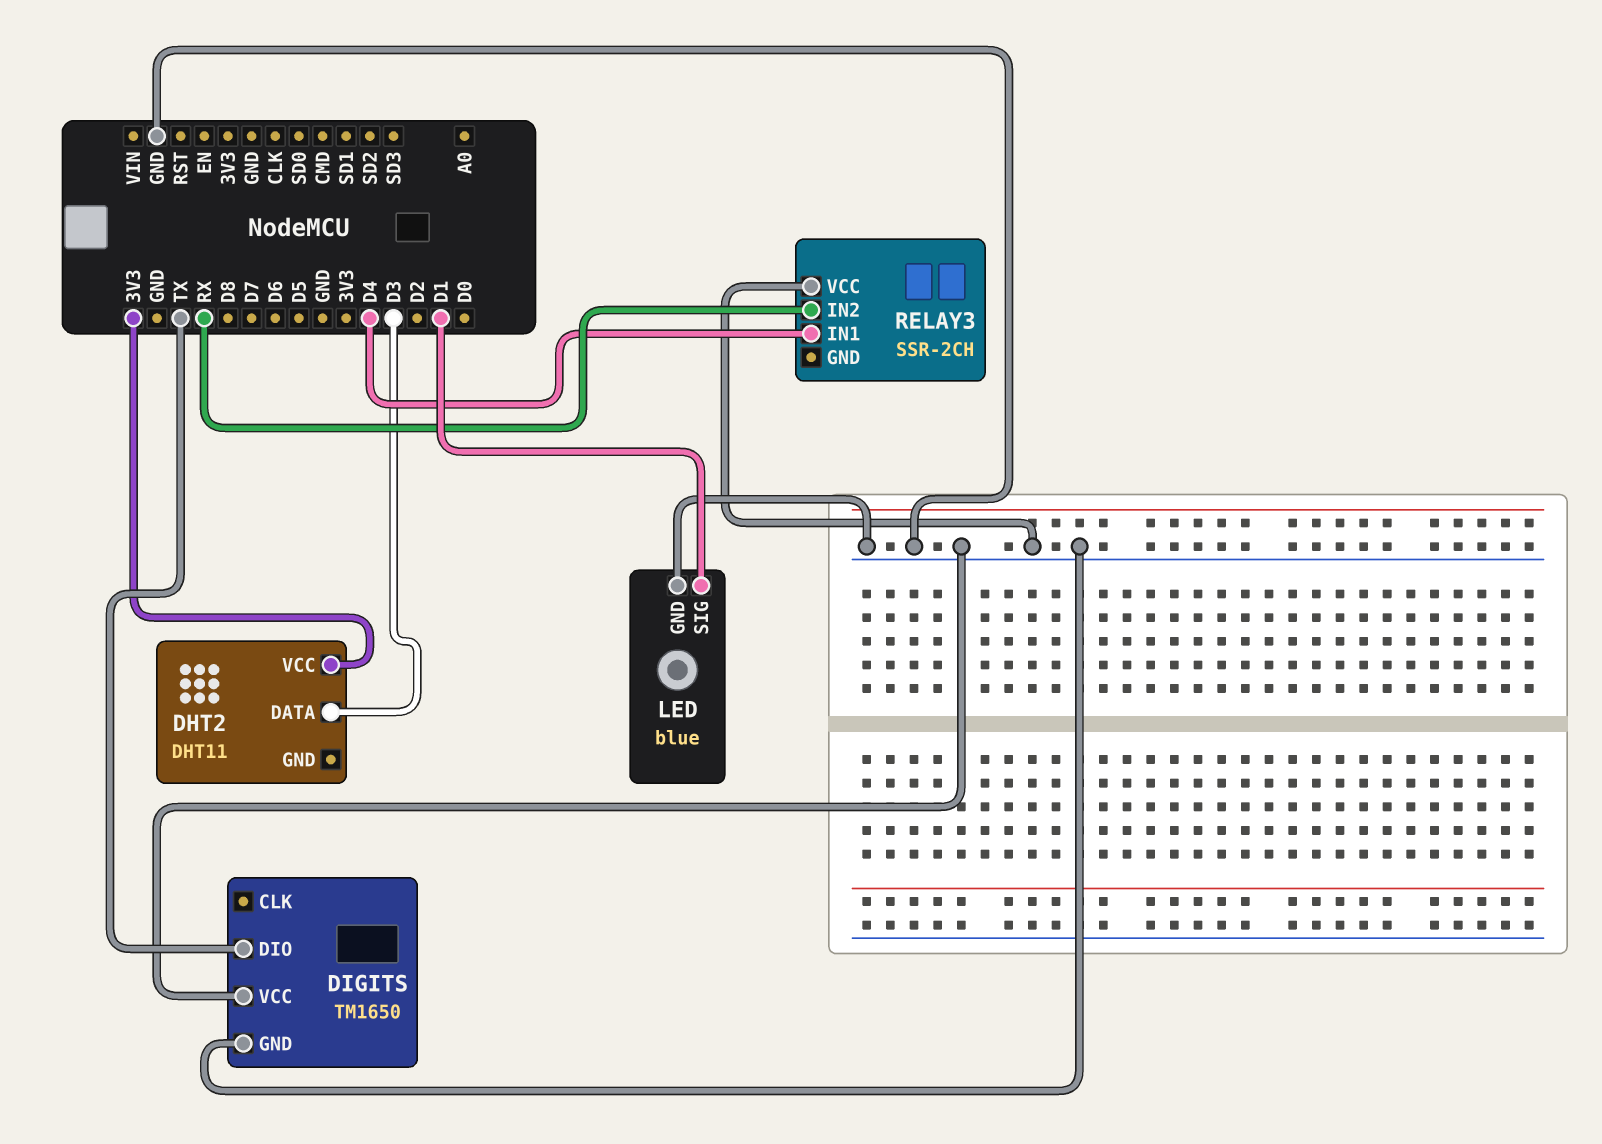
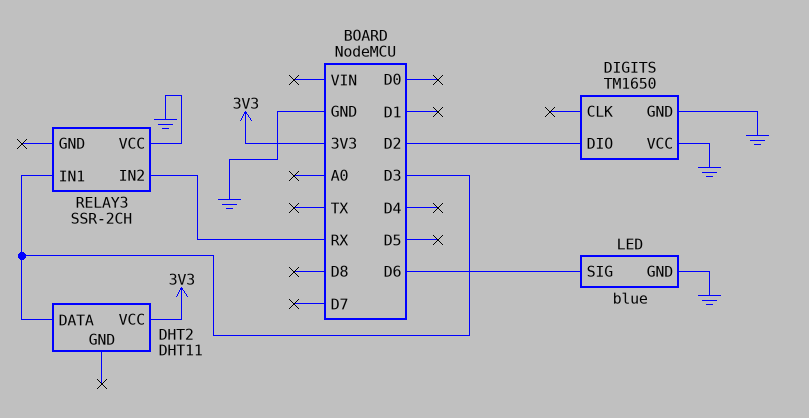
DIGITS pin DIO: TX -> D2
LED pin SIG: D1 -> D6
RELAY3 pin IN1: D4 -> D3

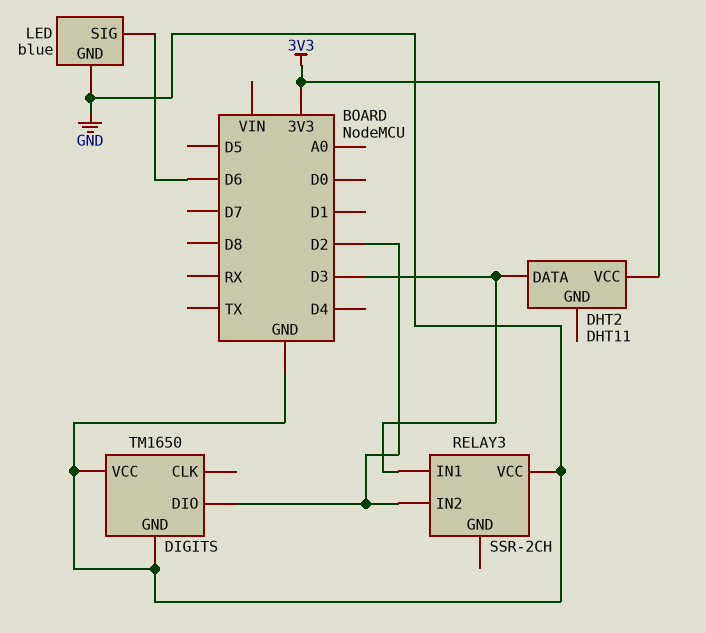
RELAY3 pin IN2: RX -> D2

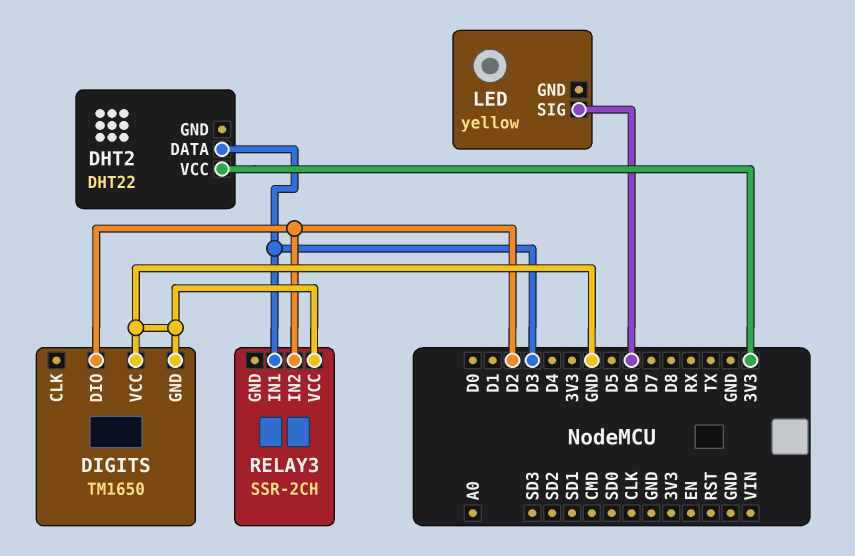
DHT2: DHT11 -> DHT22
LED: blue -> yellow
LED pin GND: GND -> none

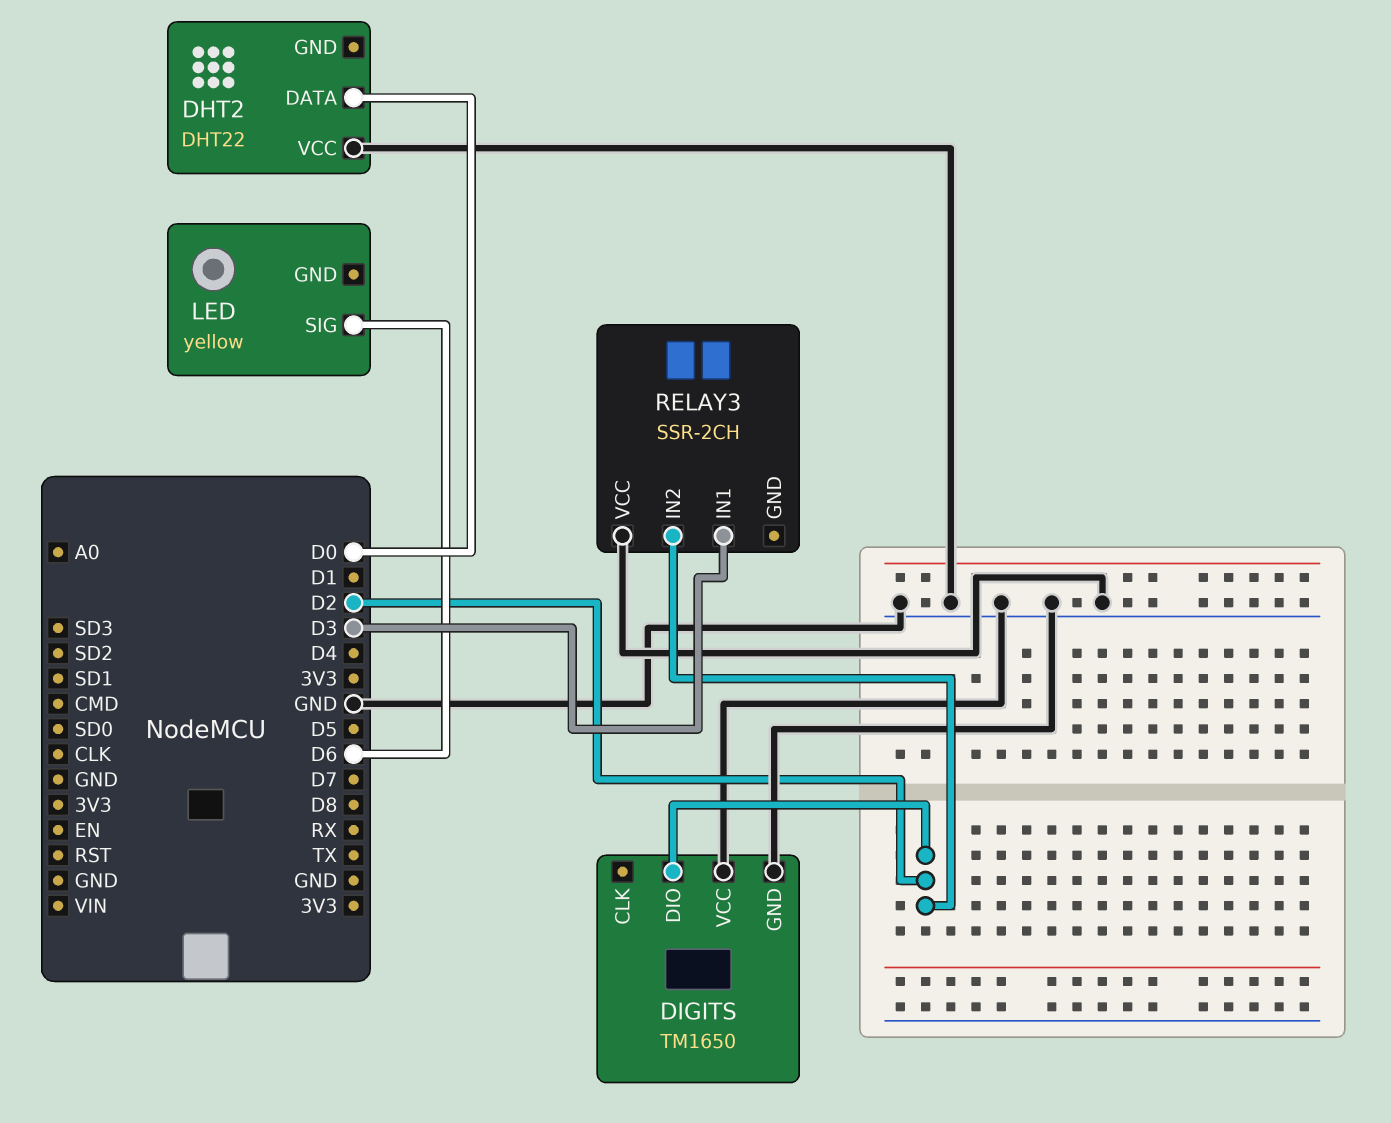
DHT2 pin DATA: D3 -> D0
DHT2 pin VCC: 3V3 -> GND

